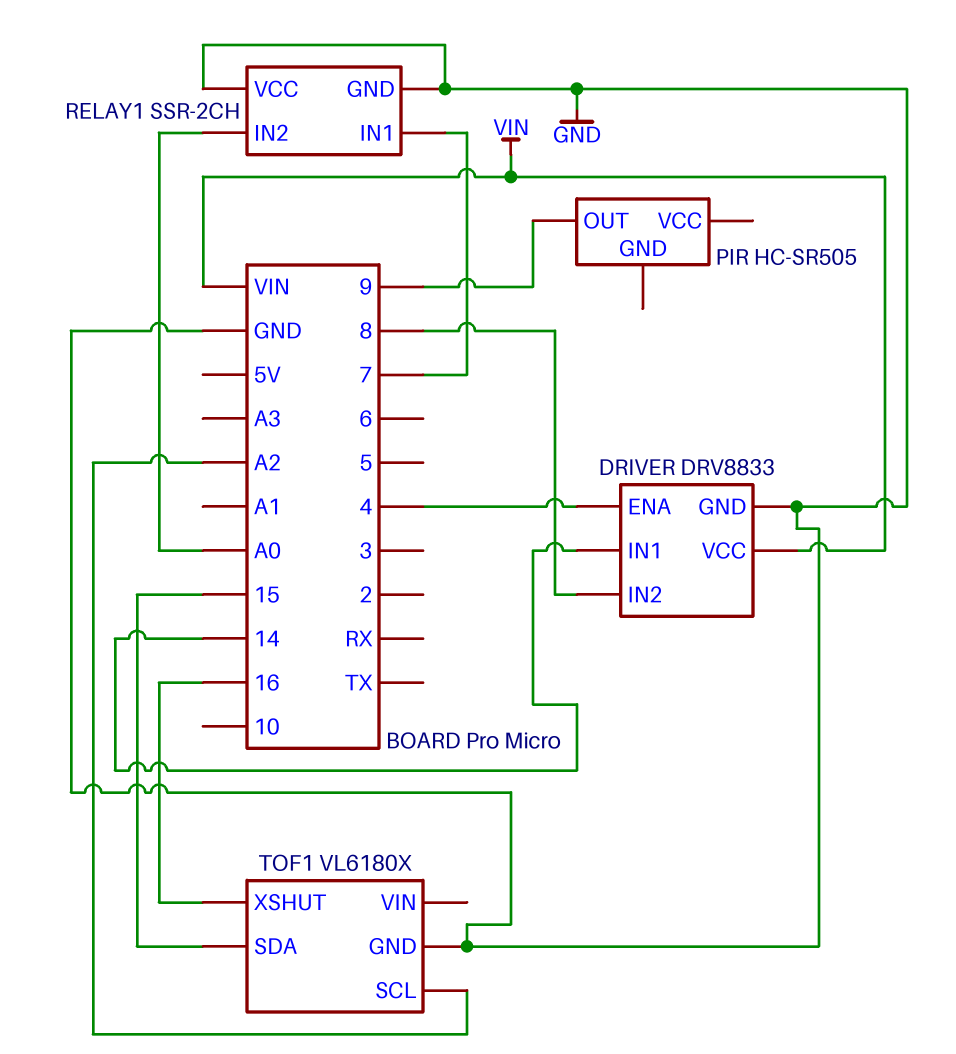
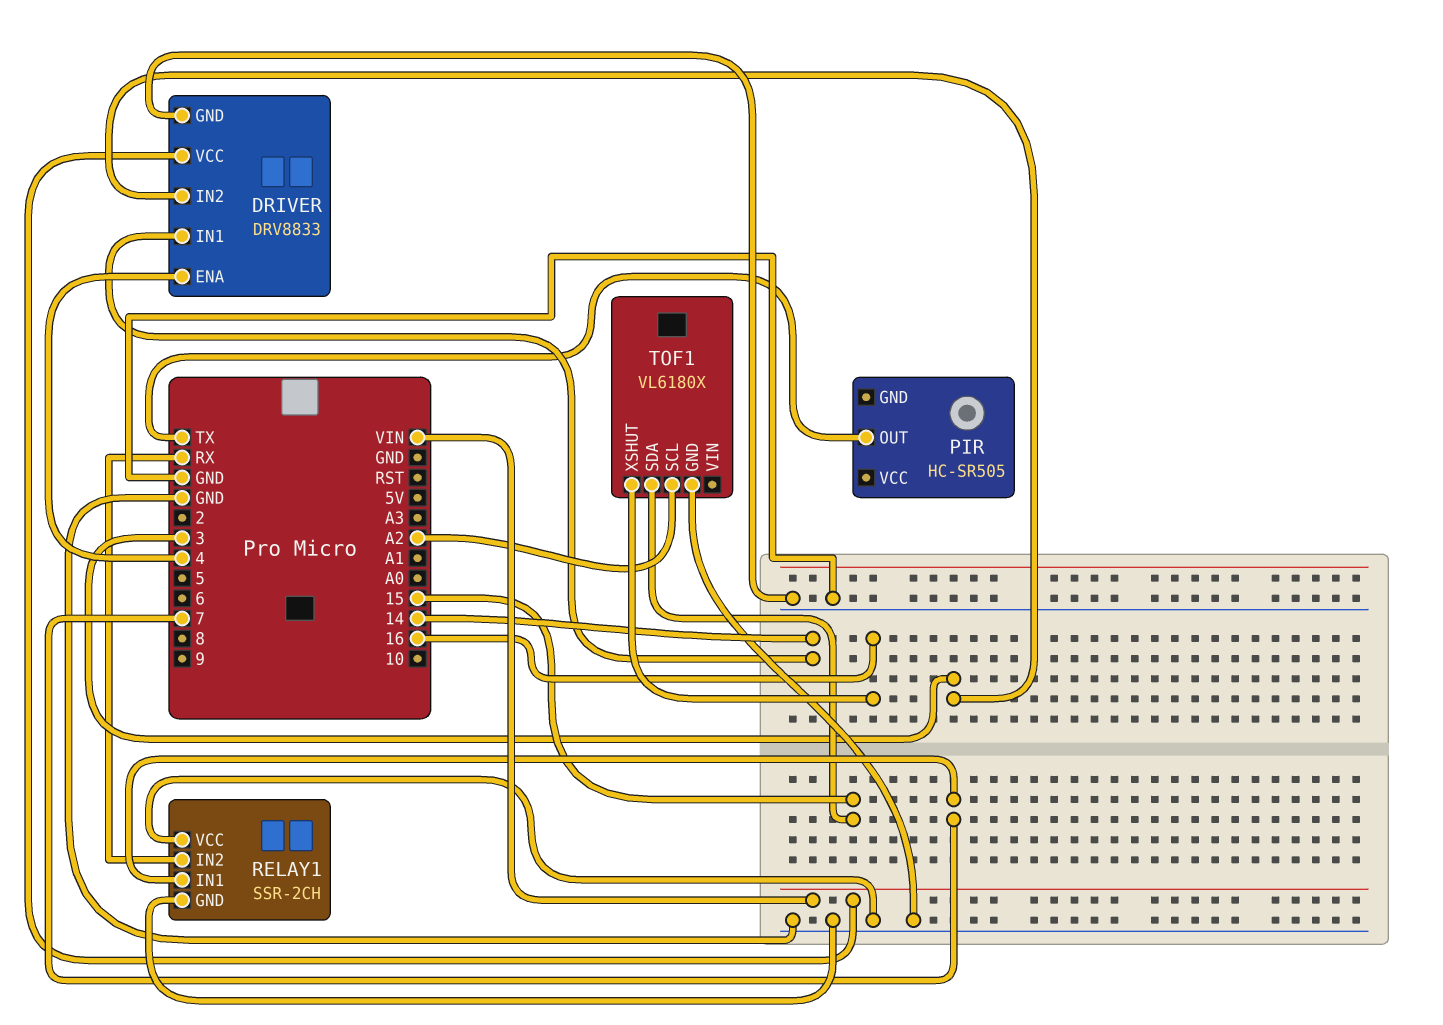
DRIVER pin IN2: 8 -> 3
PIR pin OUT: 9 -> TX
RELAY1 pin IN2: A0 -> RX

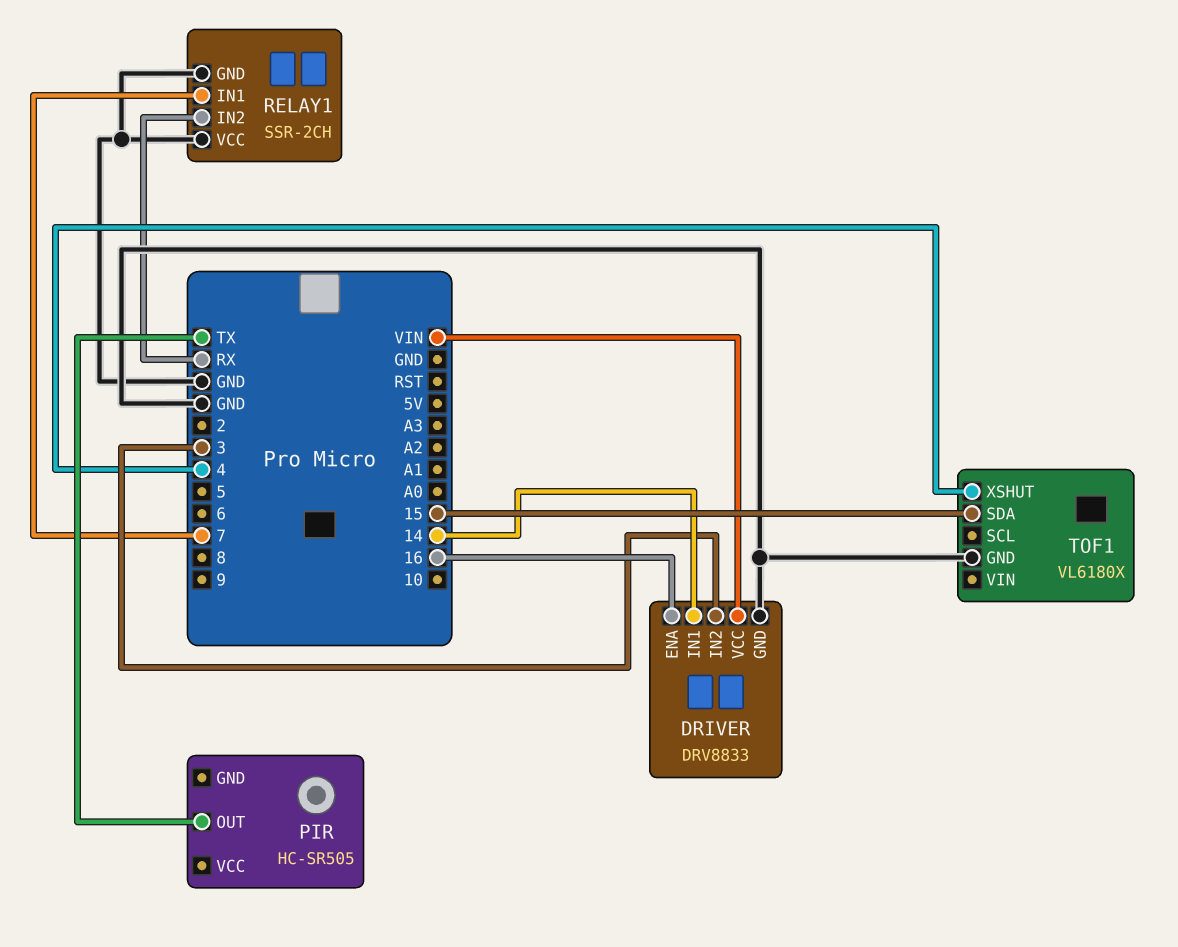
DRIVER pin ENA: 4 -> 16
TOF1 pin SCL: A2 -> none
TOF1 pin XSHUT: 16 -> 4

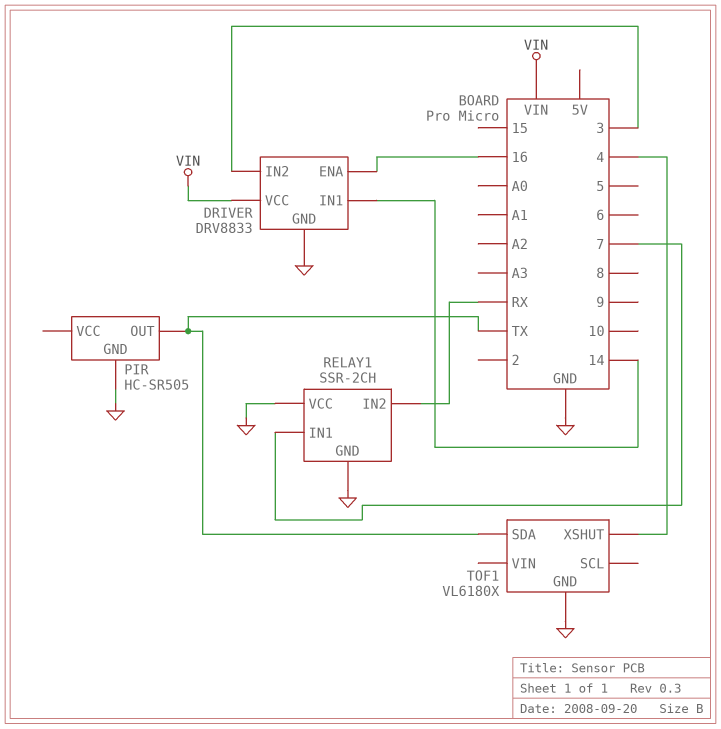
PIR pin GND: none -> GND
TOF1 pin SDA: 15 -> TX

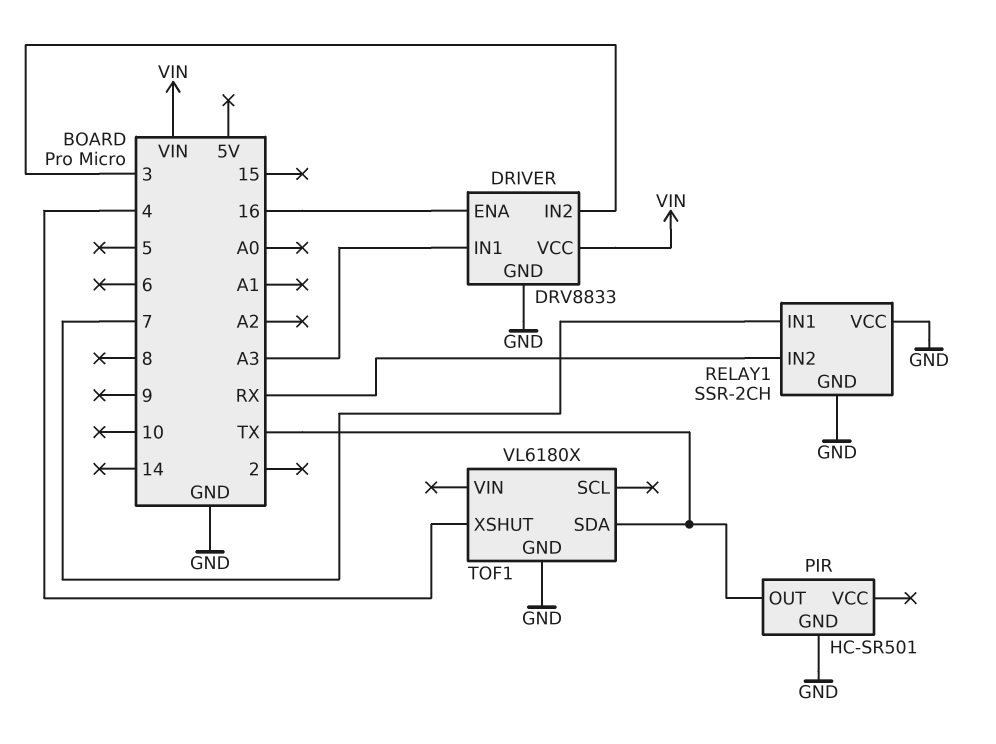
DRIVER pin IN1: 14 -> A3
PIR: HC-SR505 -> HC-SR501

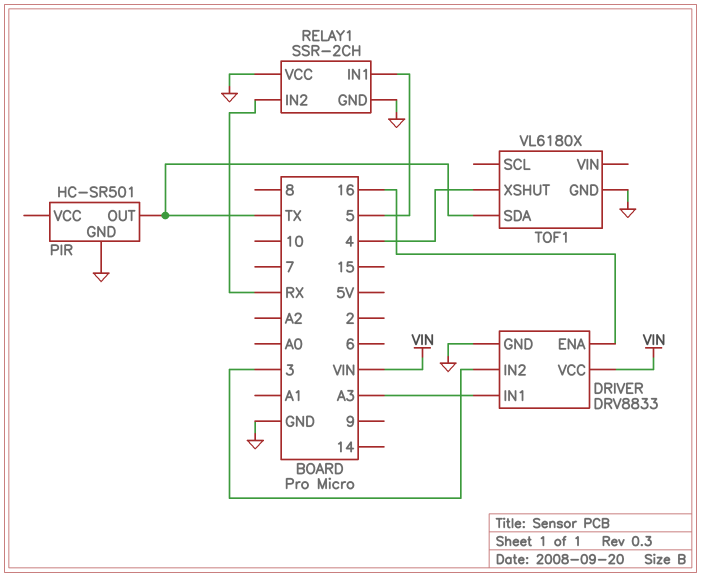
RELAY1 pin IN1: 7 -> 5

